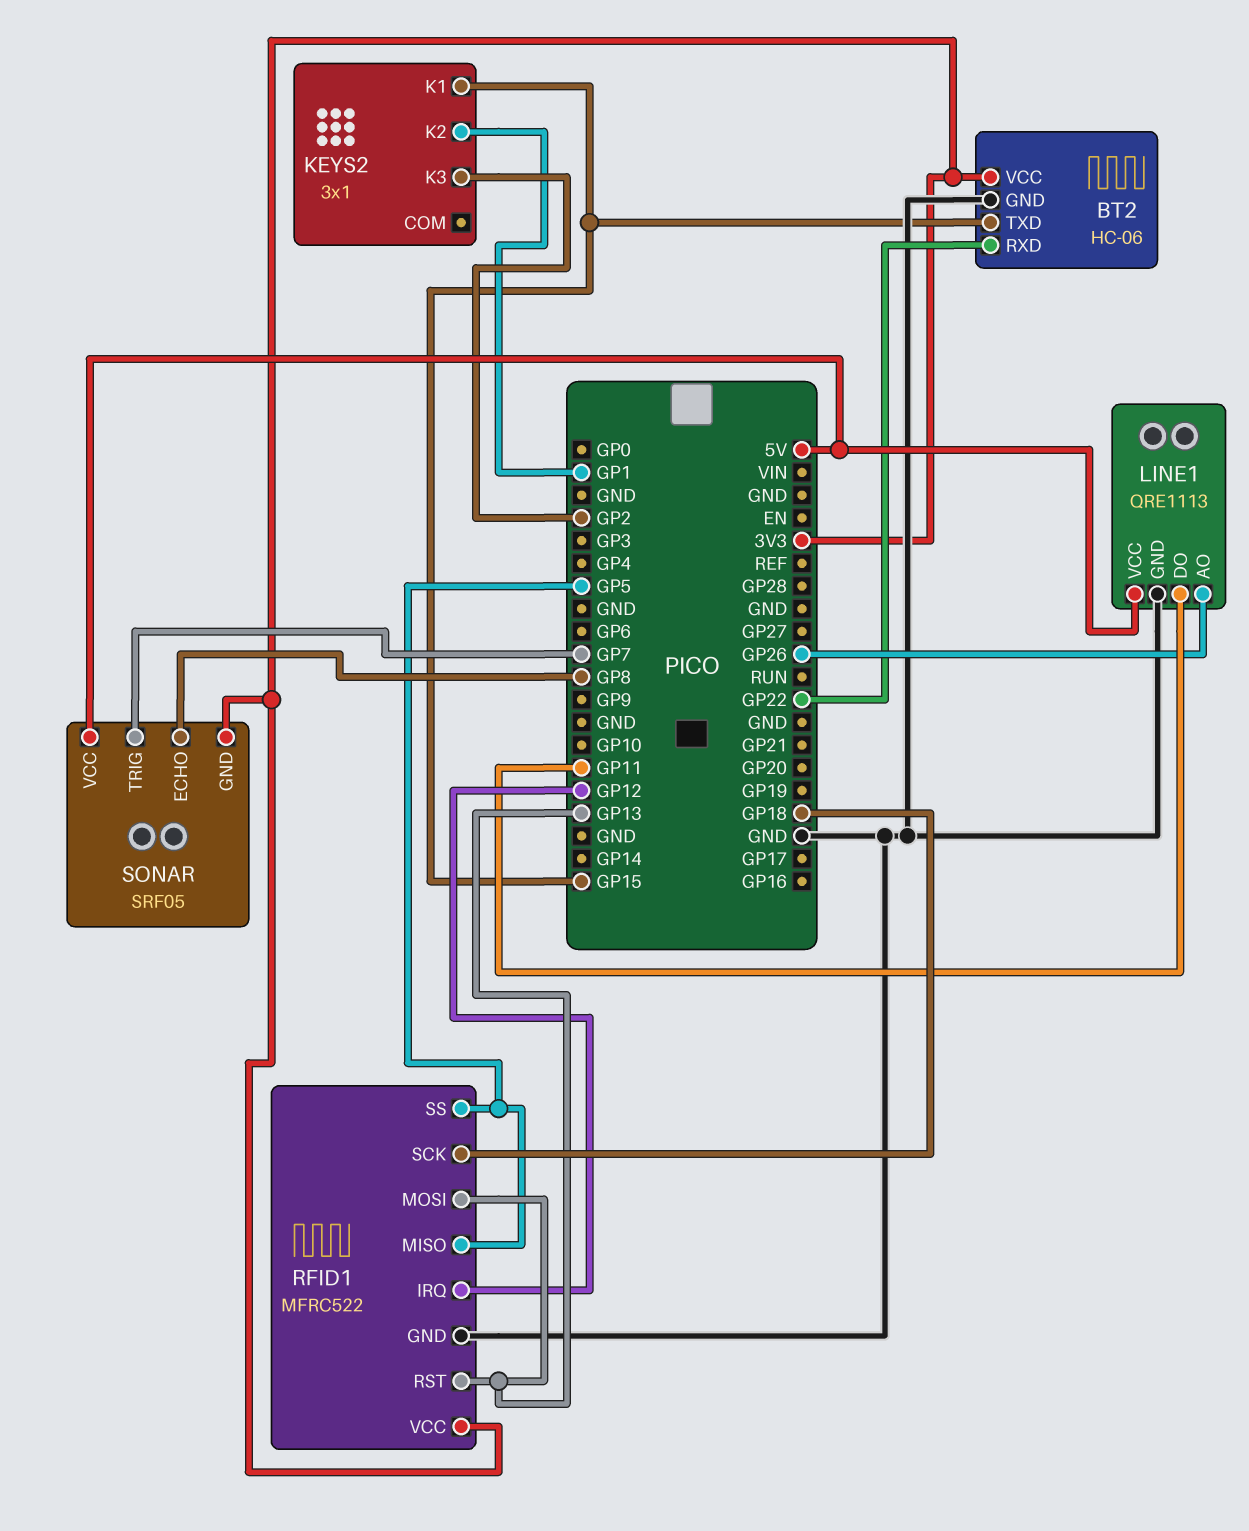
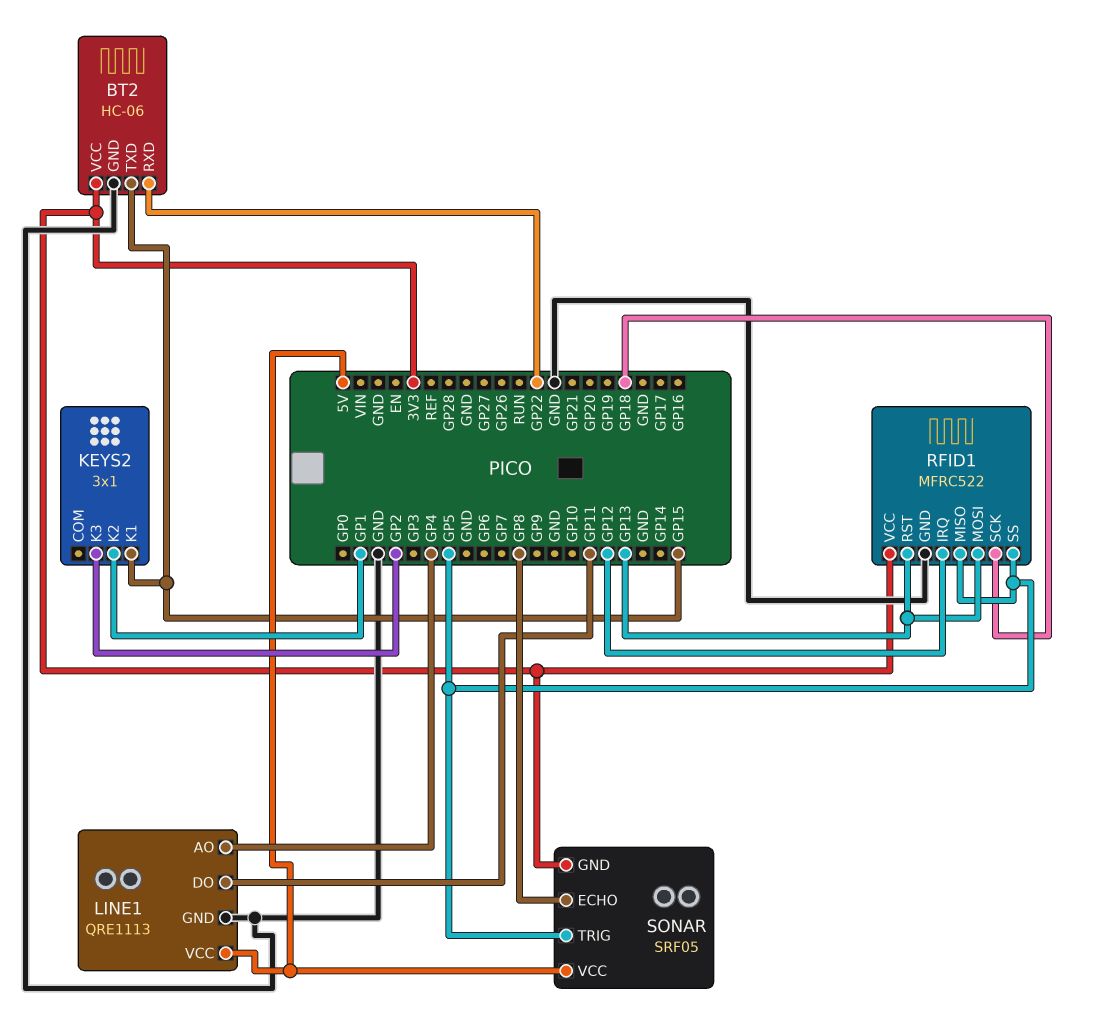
LINE1 pin AO: GP26 -> GP4
SONAR pin TRIG: GP7 -> GP5

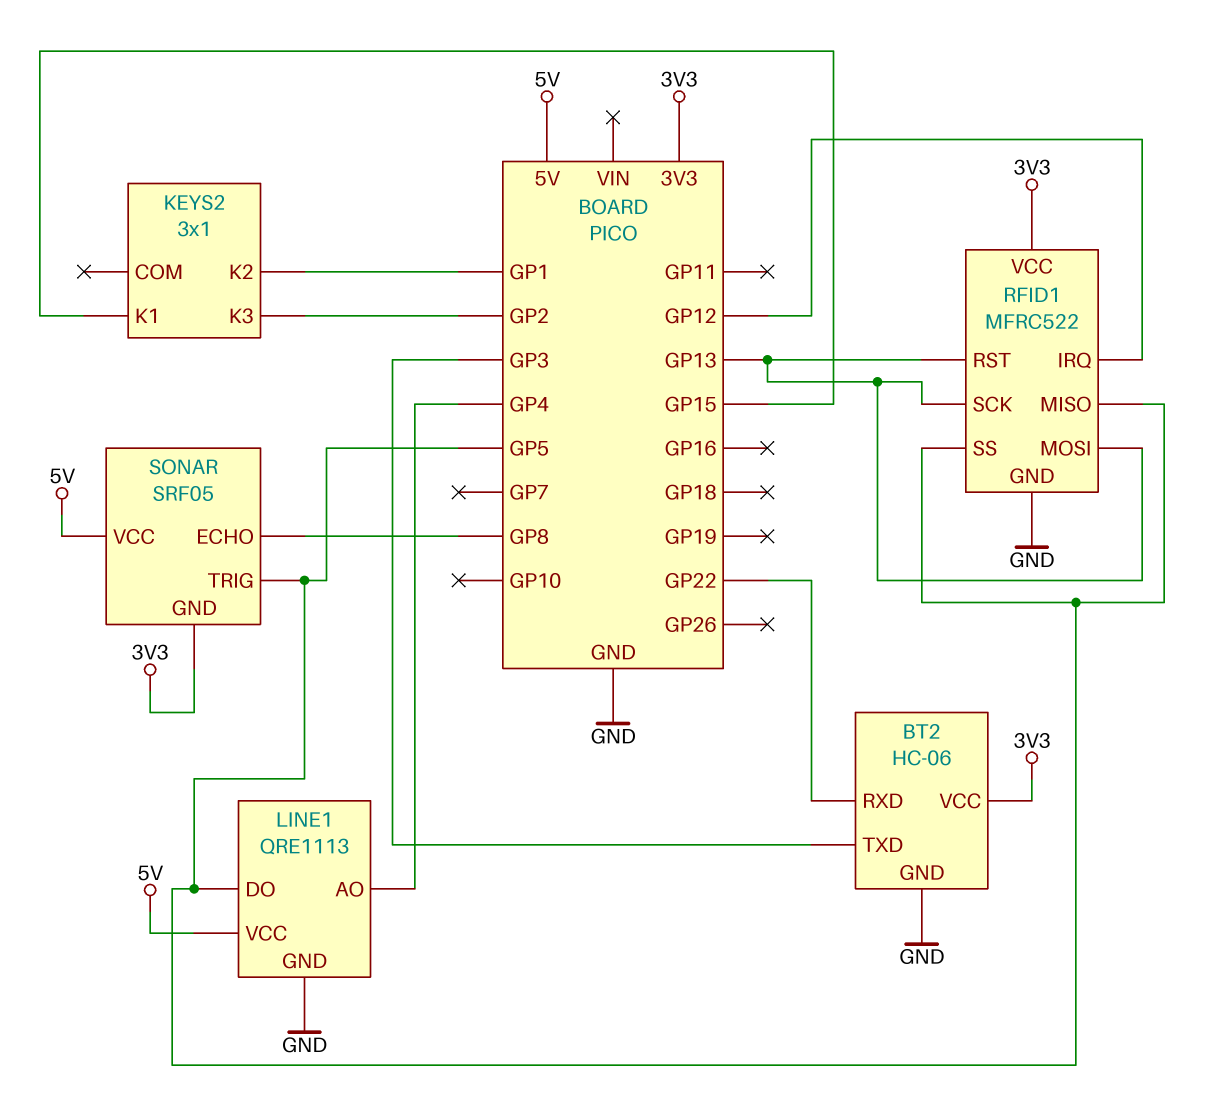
BT2 pin TXD: GP15 -> GP3
LINE1 pin DO: GP11 -> GP5
RFID1 pin SCK: GP18 -> GP13

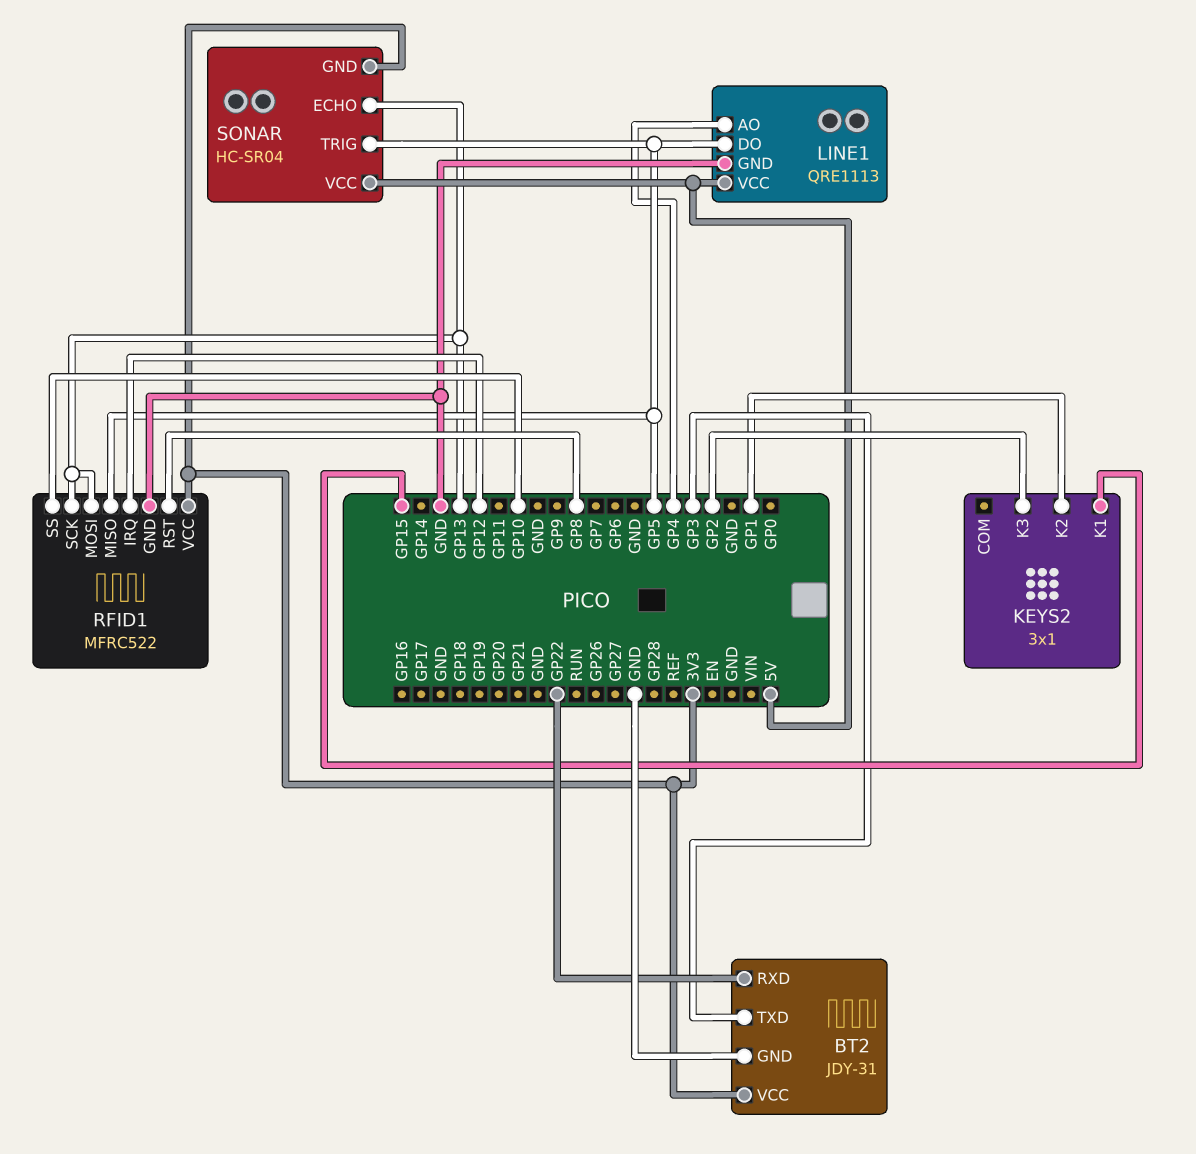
BT2: HC-06 -> JDY-31
RFID1 pin RST: GP13 -> GP8
RFID1 pin SS: GP5 -> GP10
SONAR: SRF05 -> HC-SR04
SONAR pin ECHO: GP8 -> GP13

